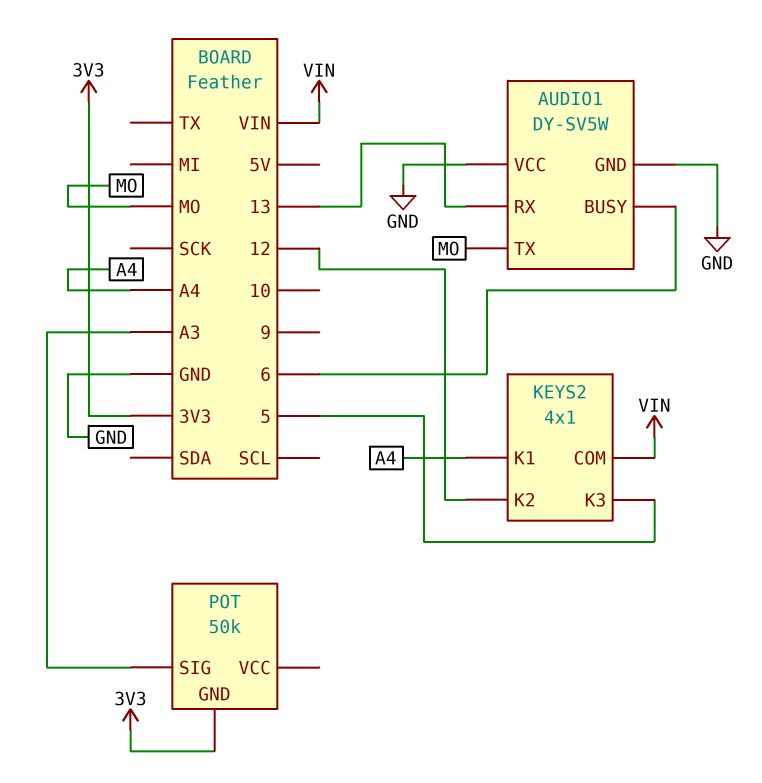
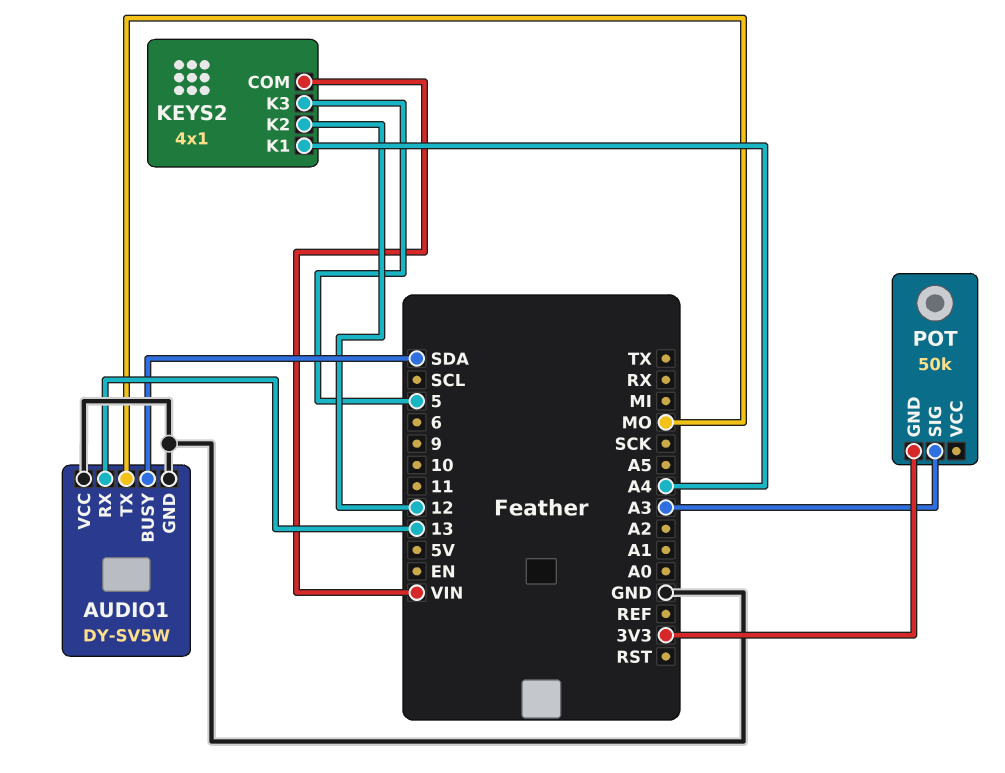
AUDIO1 pin BUSY: 6 -> SDA

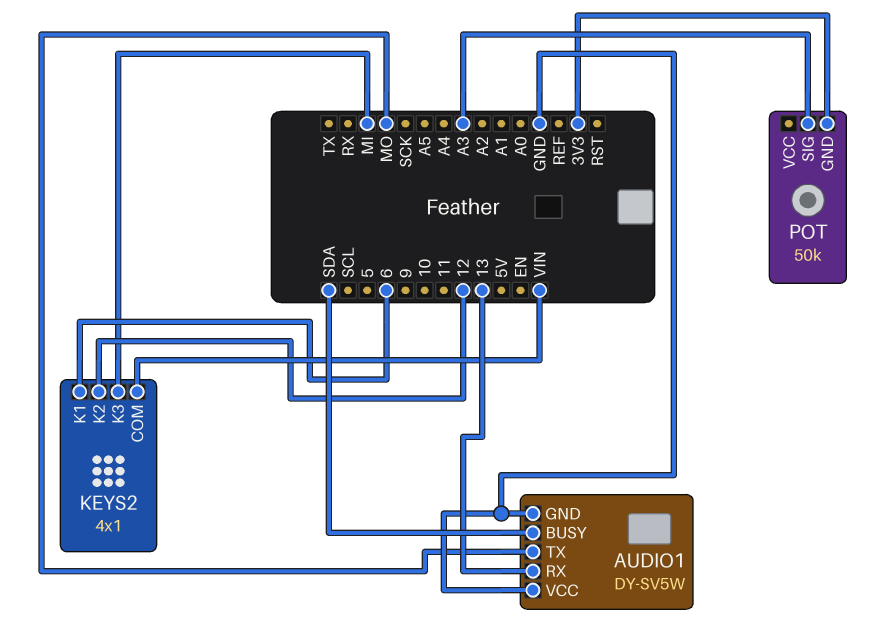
KEYS2 pin K1: A4 -> 6
KEYS2 pin K3: 5 -> MI

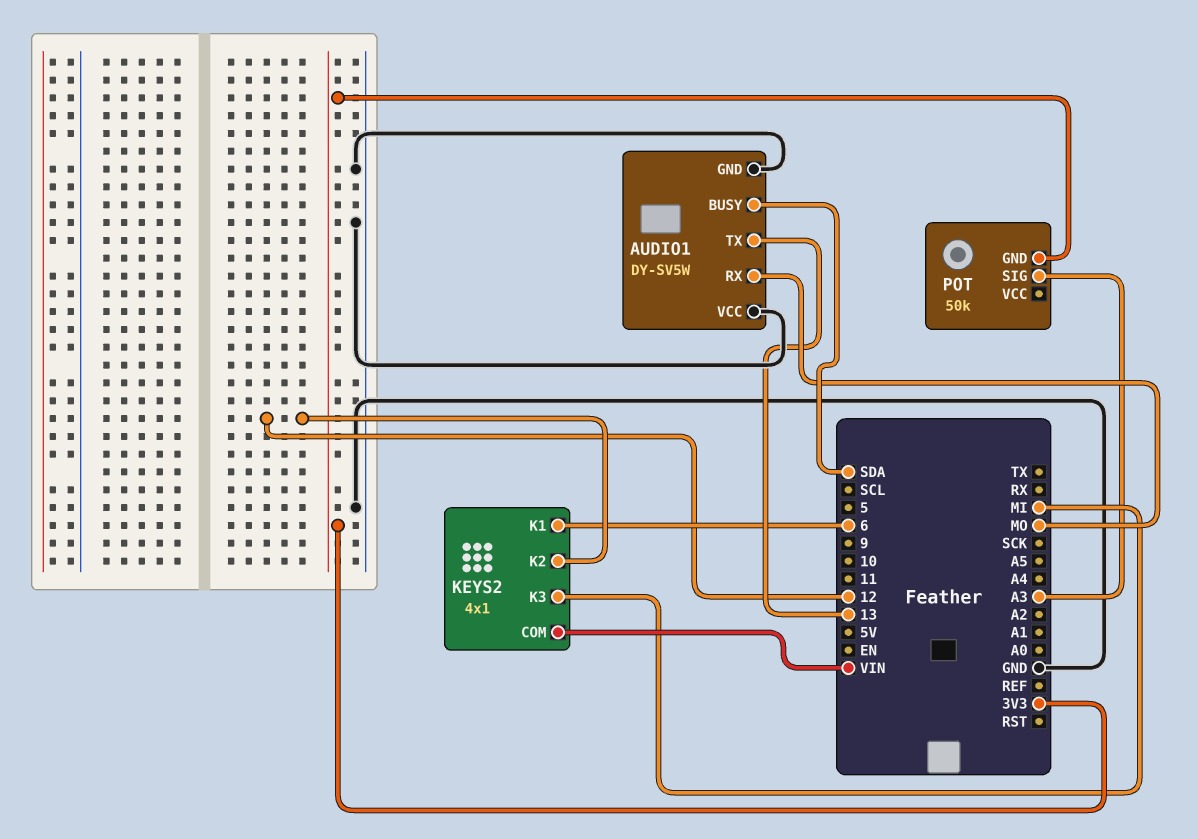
AUDIO1 pin RX: 13 -> MO
AUDIO1 pin TX: MO -> 13

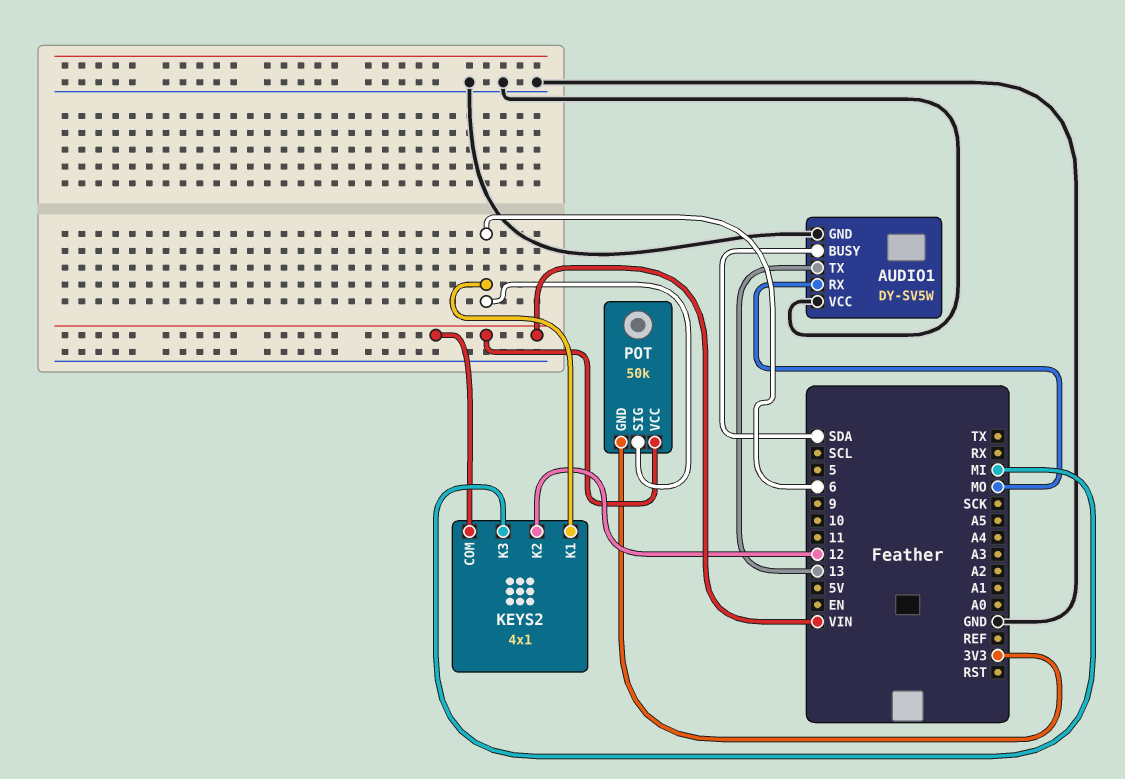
POT pin SIG: A3 -> 6
POT pin VCC: none -> VIN

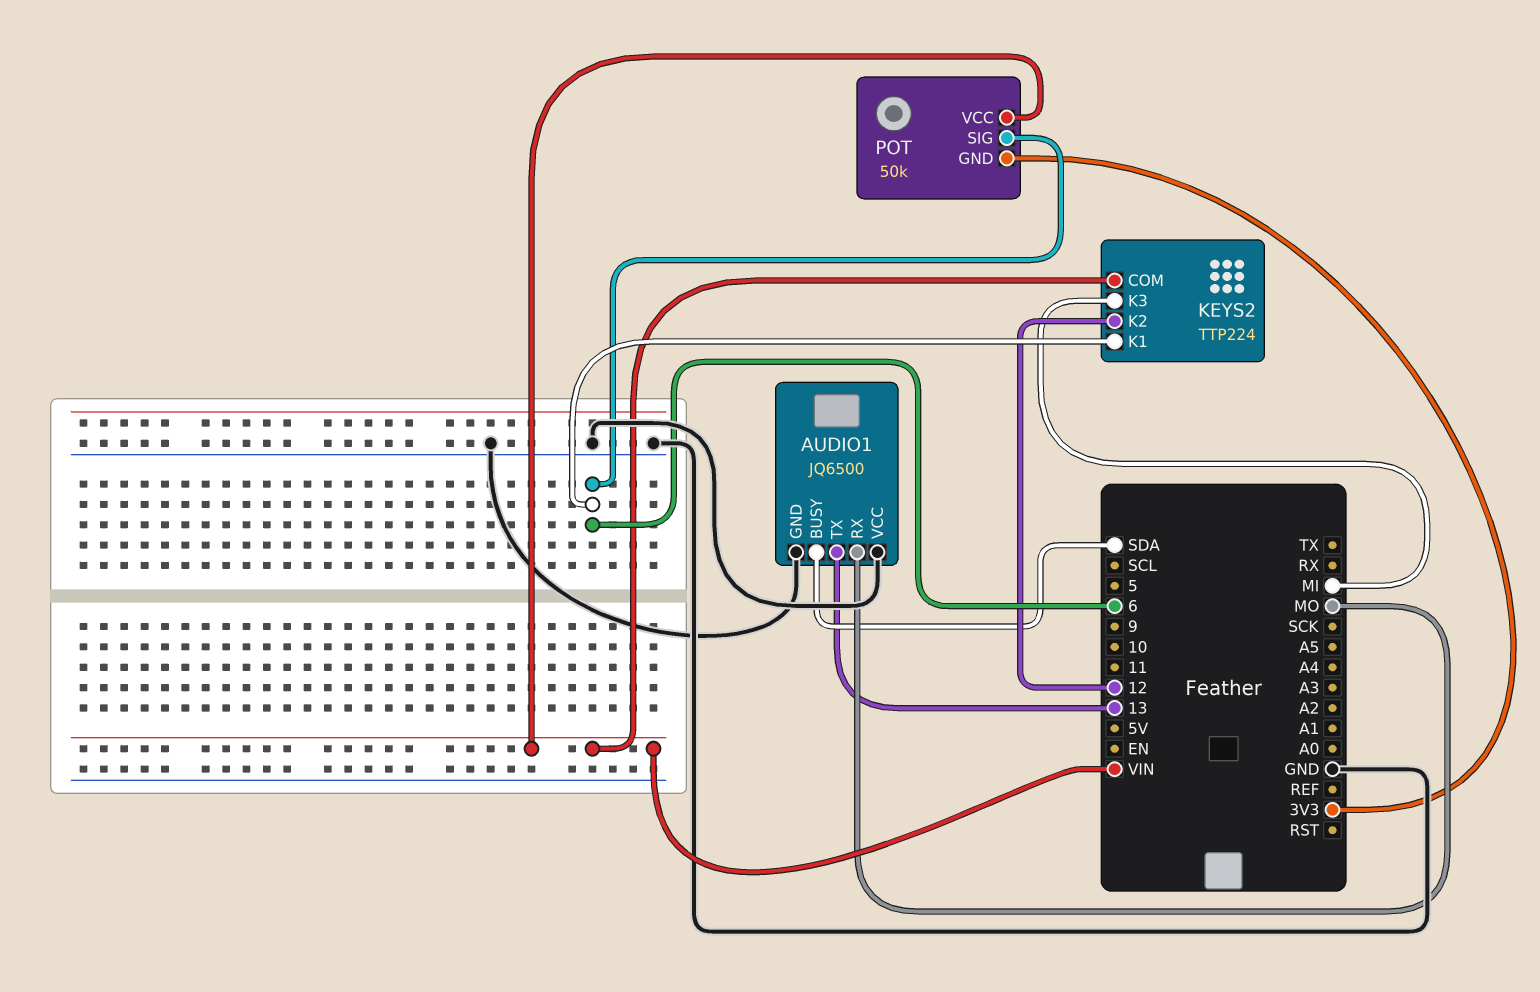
AUDIO1: DY-SV5W -> JQ6500
KEYS2: 4x1 -> TTP224

